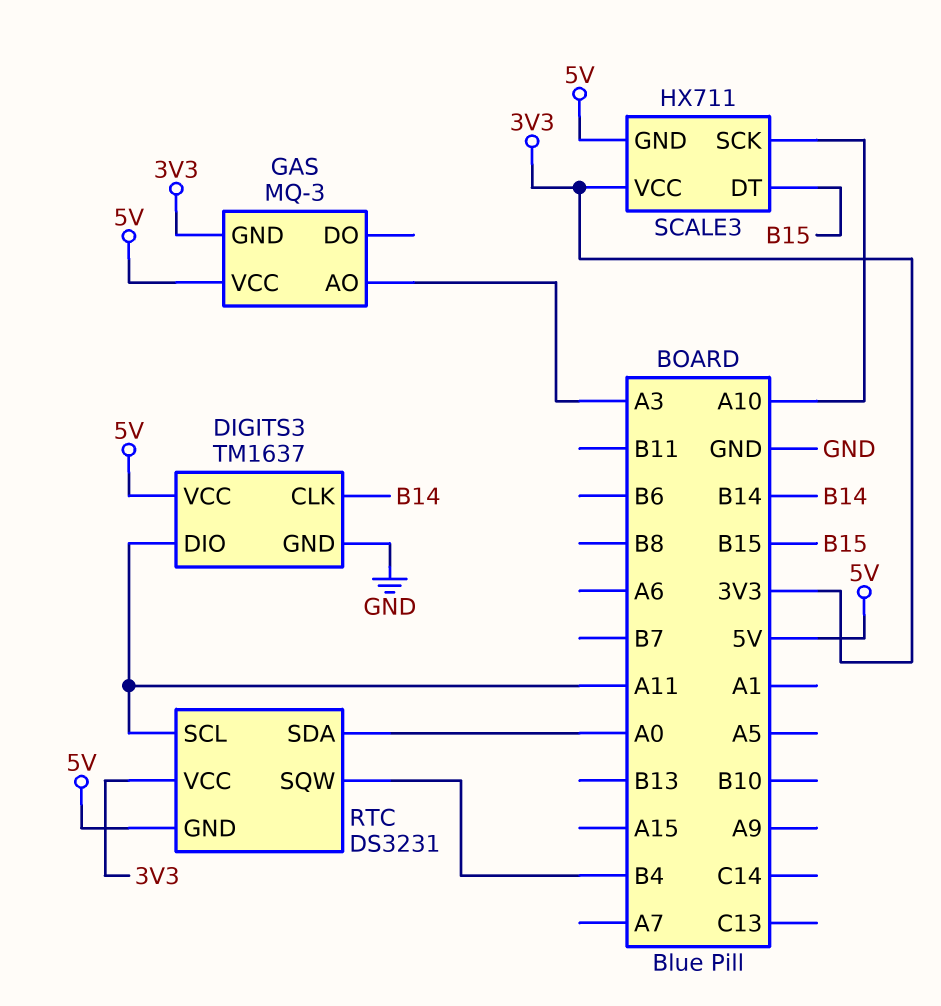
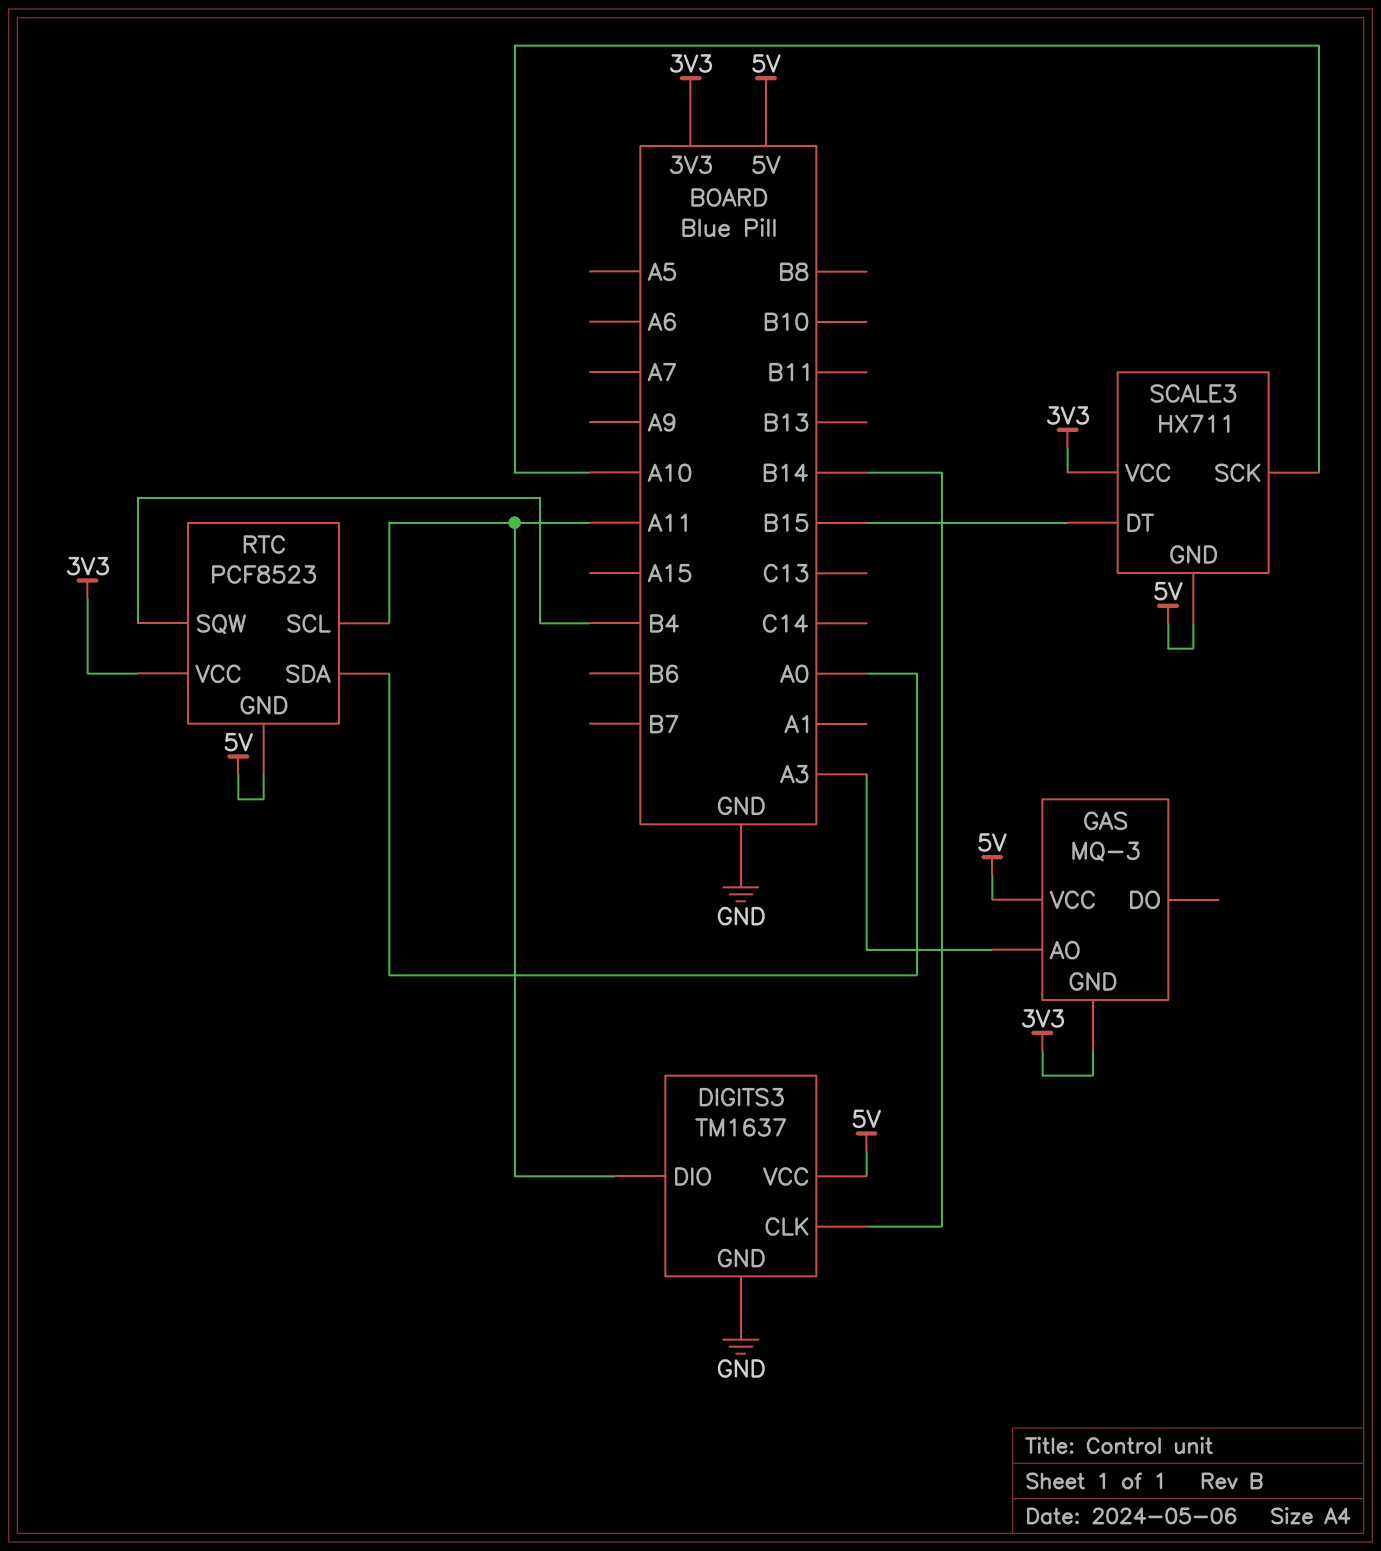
RTC: DS3231 -> PCF8523

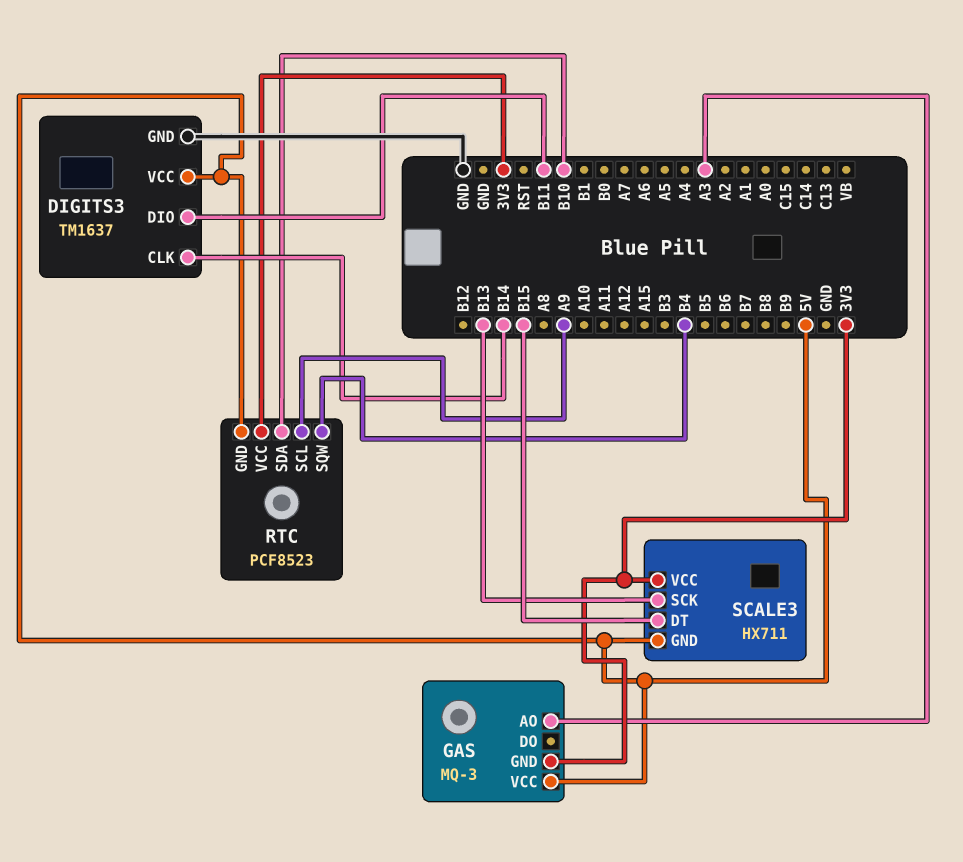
DIGITS3 pin DIO: A11 -> B11
RTC pin SCL: A11 -> A9
RTC pin SDA: A0 -> B10
SCALE3 pin SCK: A10 -> B13

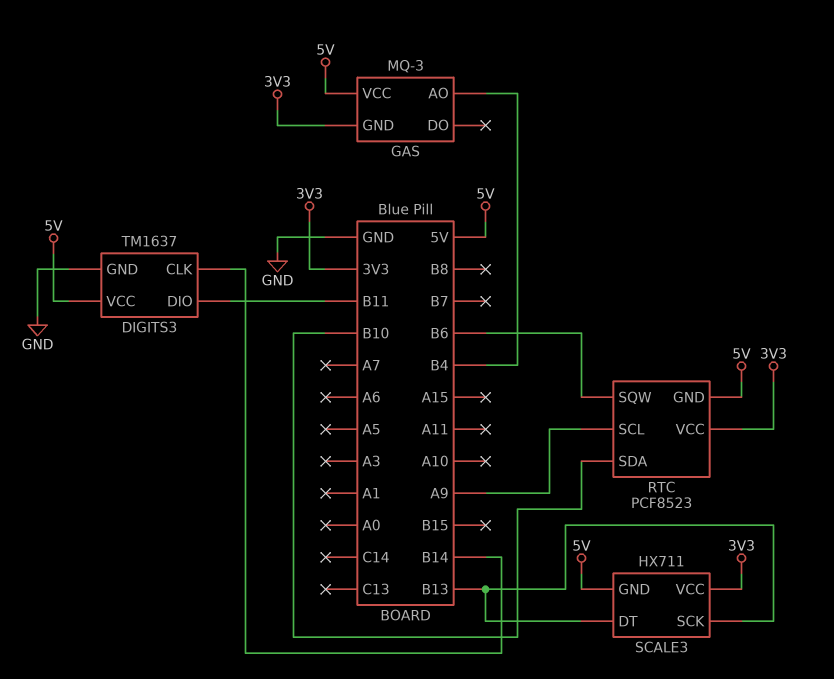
GAS pin AO: A3 -> B4
RTC pin SQW: B4 -> B6
SCALE3 pin DT: B15 -> B13

